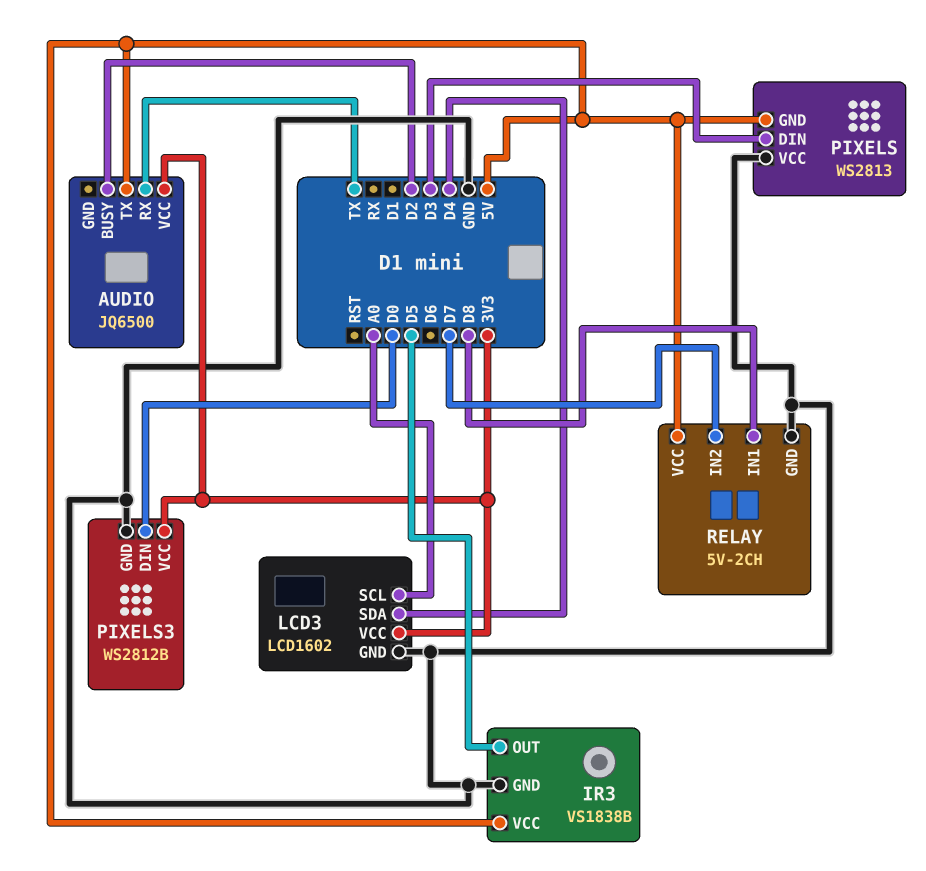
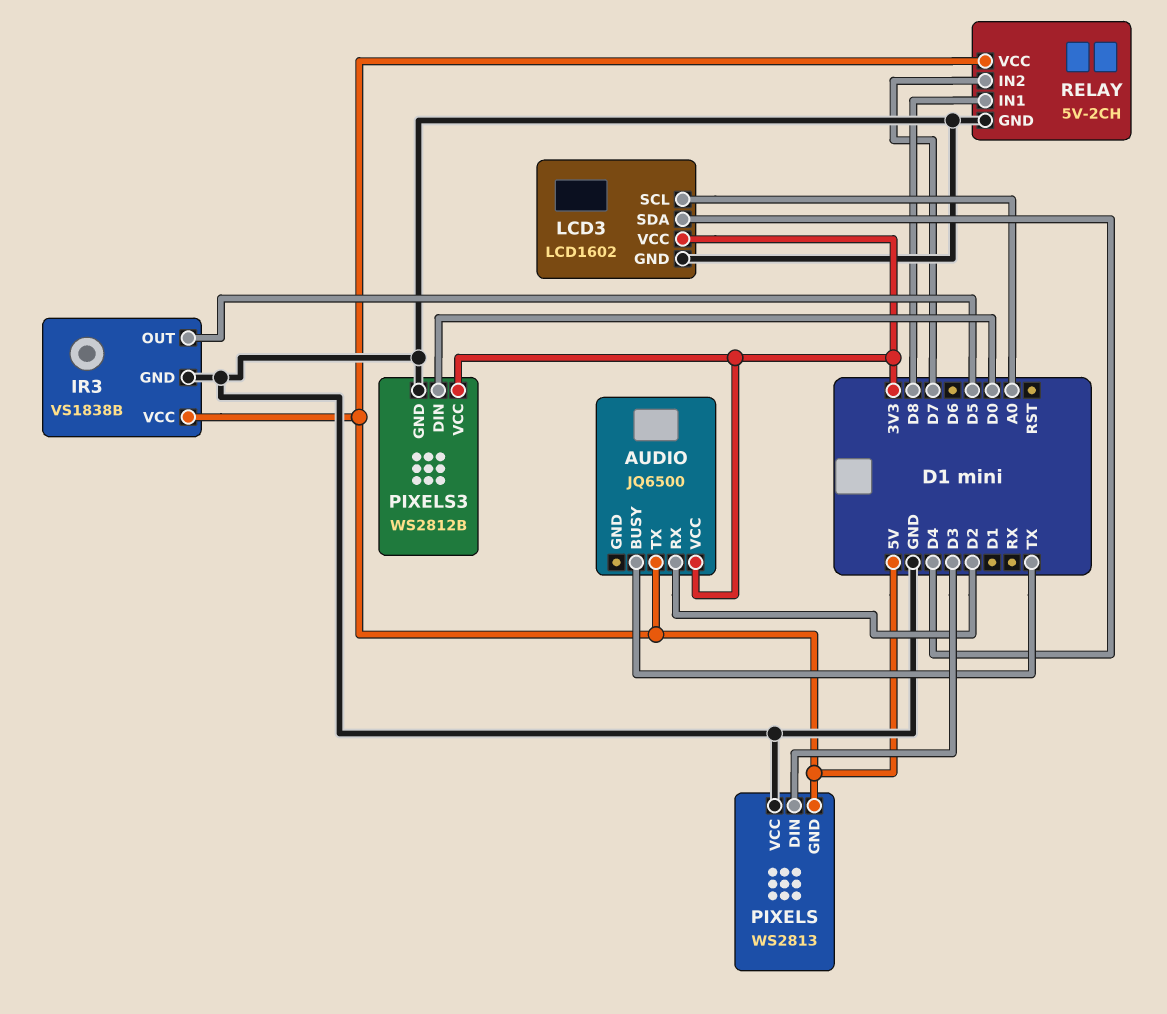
AUDIO pin BUSY: D2 -> TX
AUDIO pin RX: TX -> D2

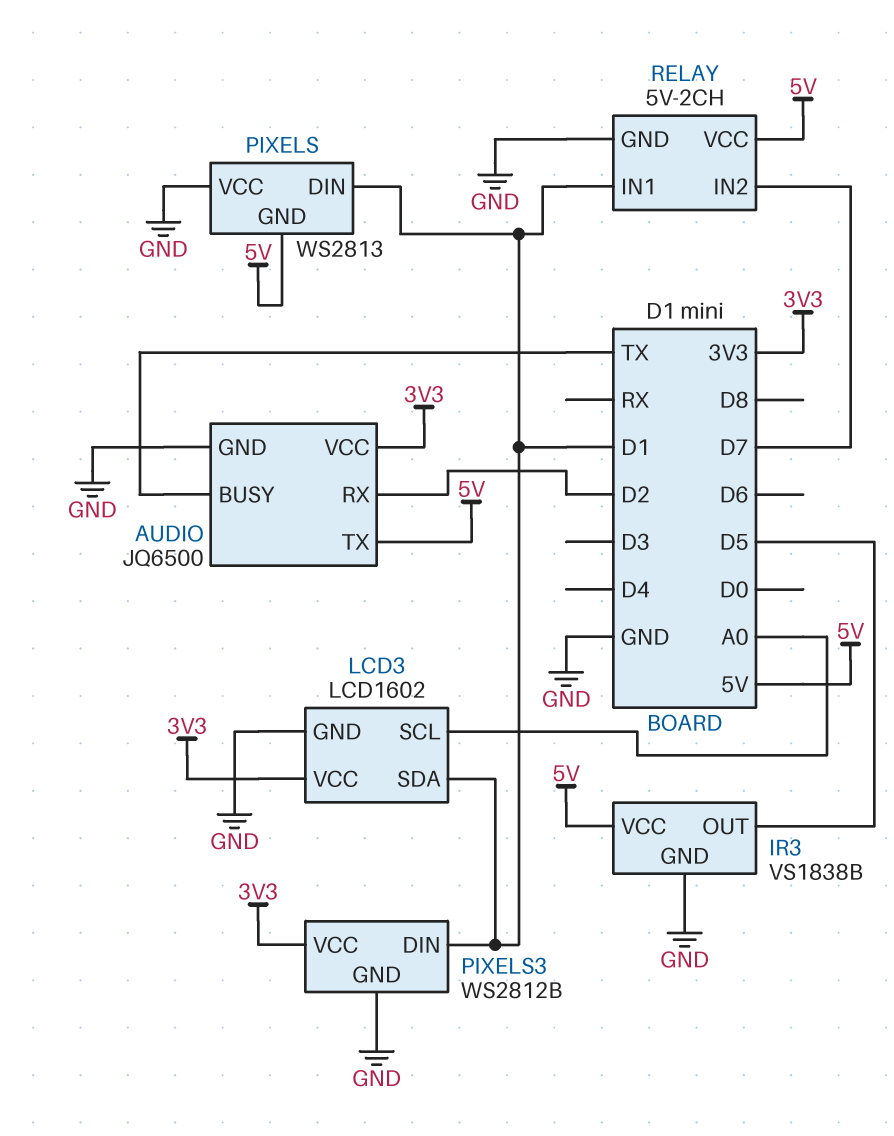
AUDIO pin GND: none -> GND
LCD3 pin SDA: D4 -> D1
PIXELS pin DIN: D3 -> D1
PIXELS3 pin DIN: D0 -> D1
RELAY pin IN1: D8 -> D1

